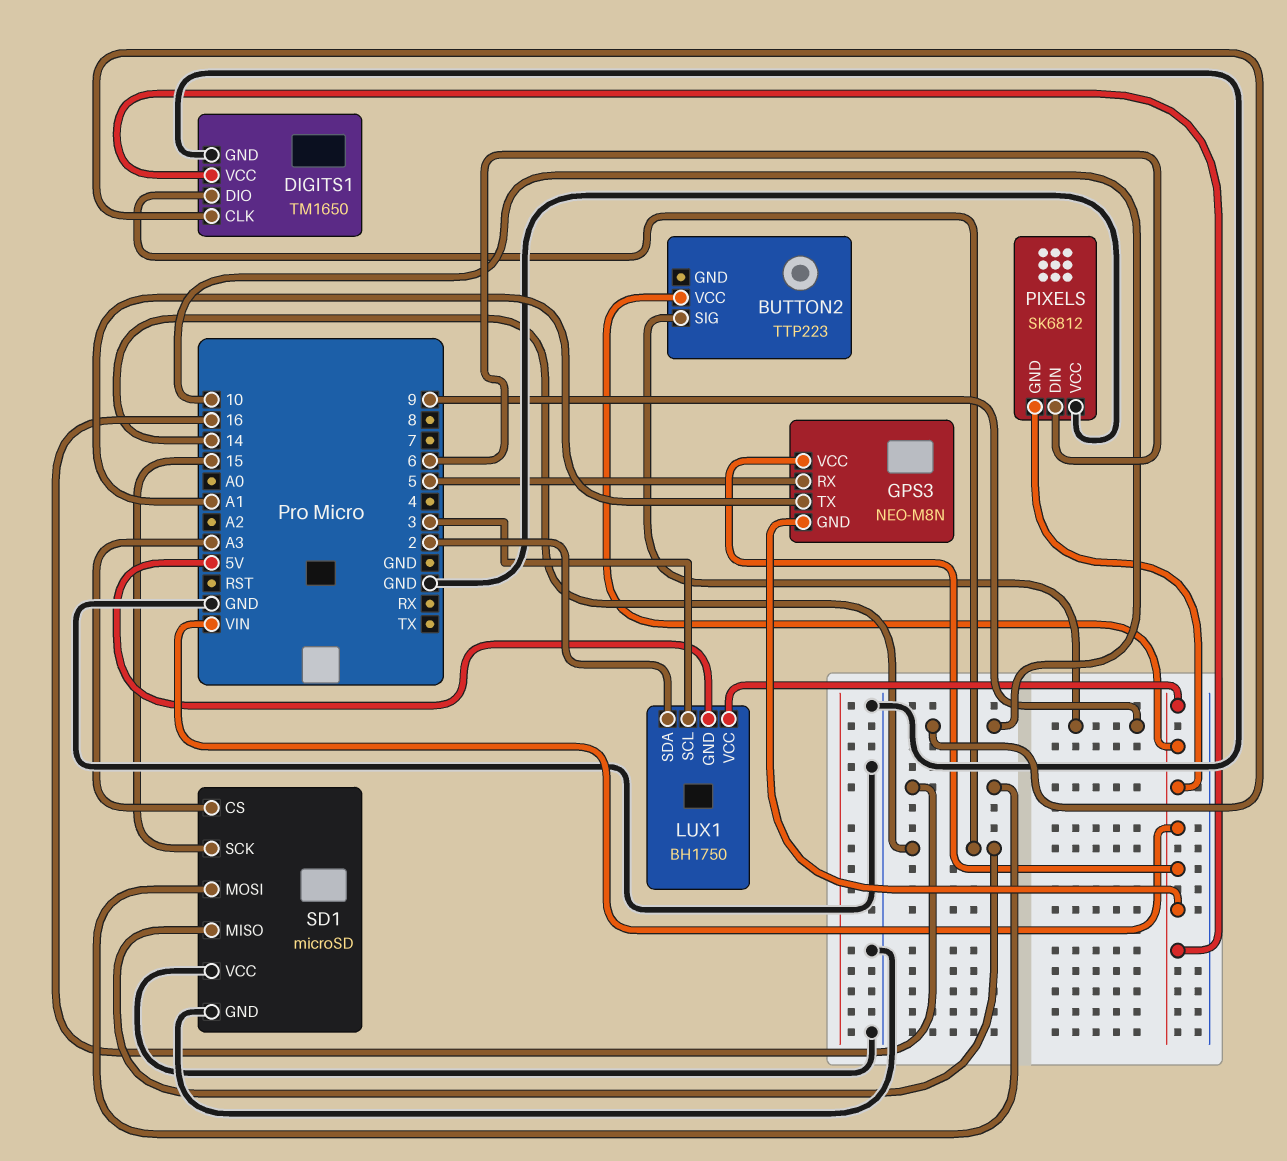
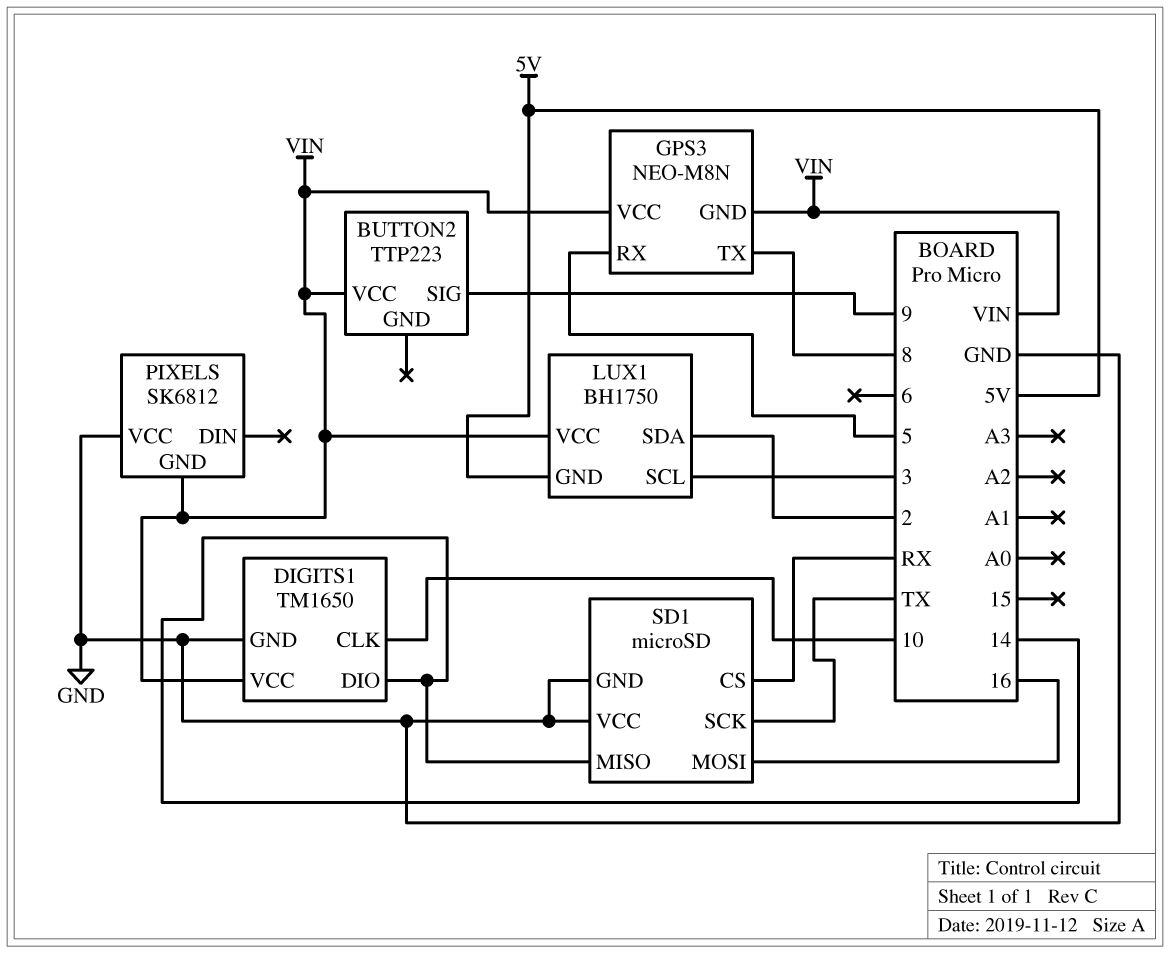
GPS3 pin TX: A1 -> 8
PIXELS pin DIN: 6 -> none
SD1 pin CS: A3 -> RX
SD1 pin SCK: 15 -> TX

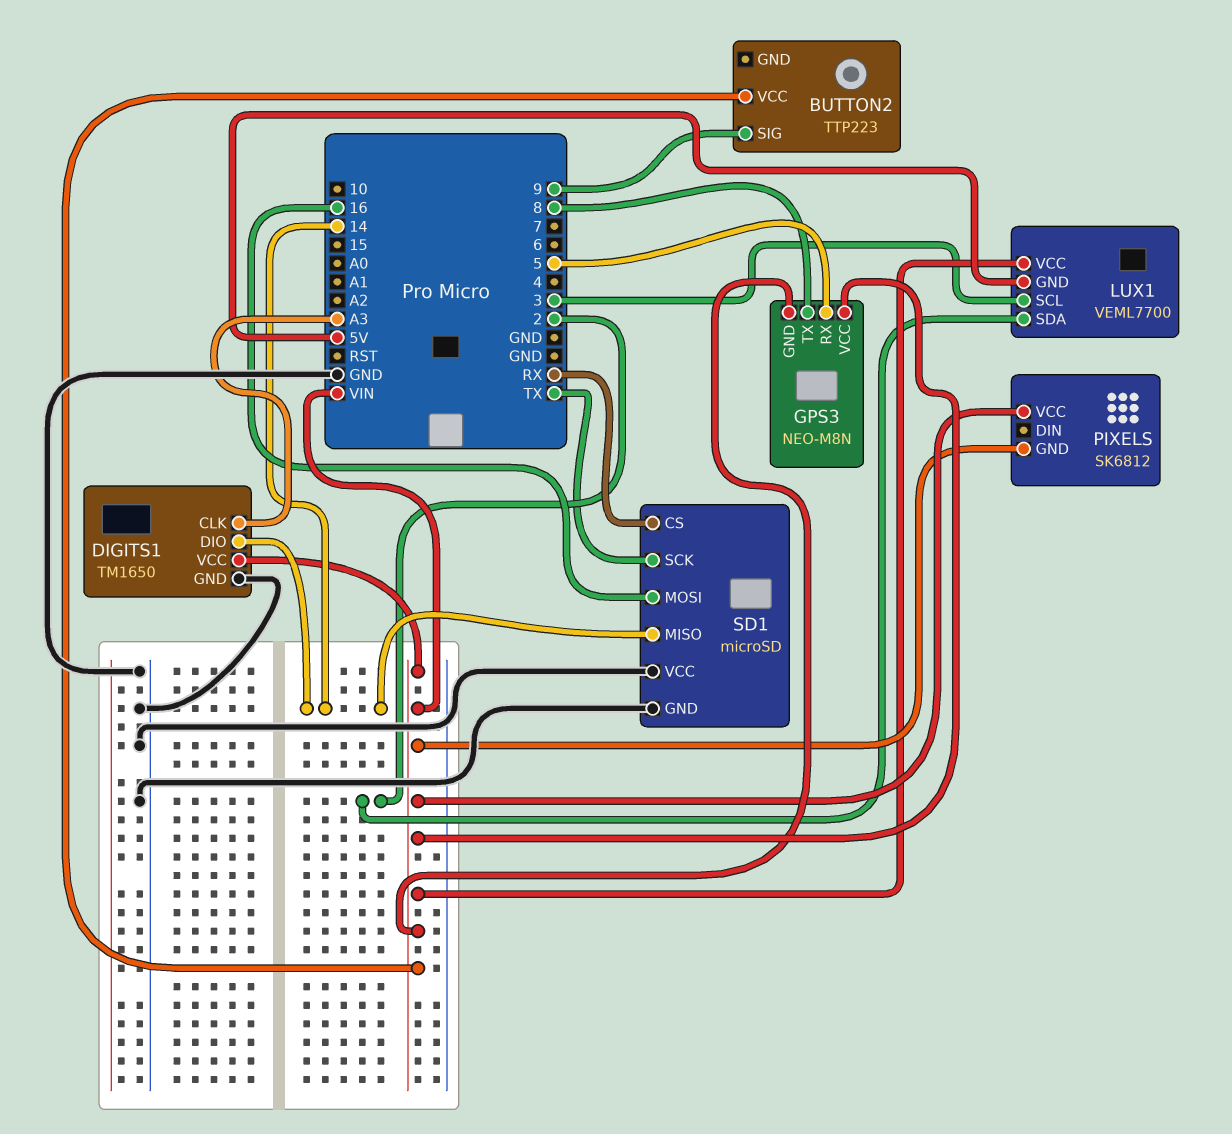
DIGITS1 pin CLK: 10 -> A3
LUX1: BH1750 -> VEML7700
PIXELS pin VCC: GND -> VIN

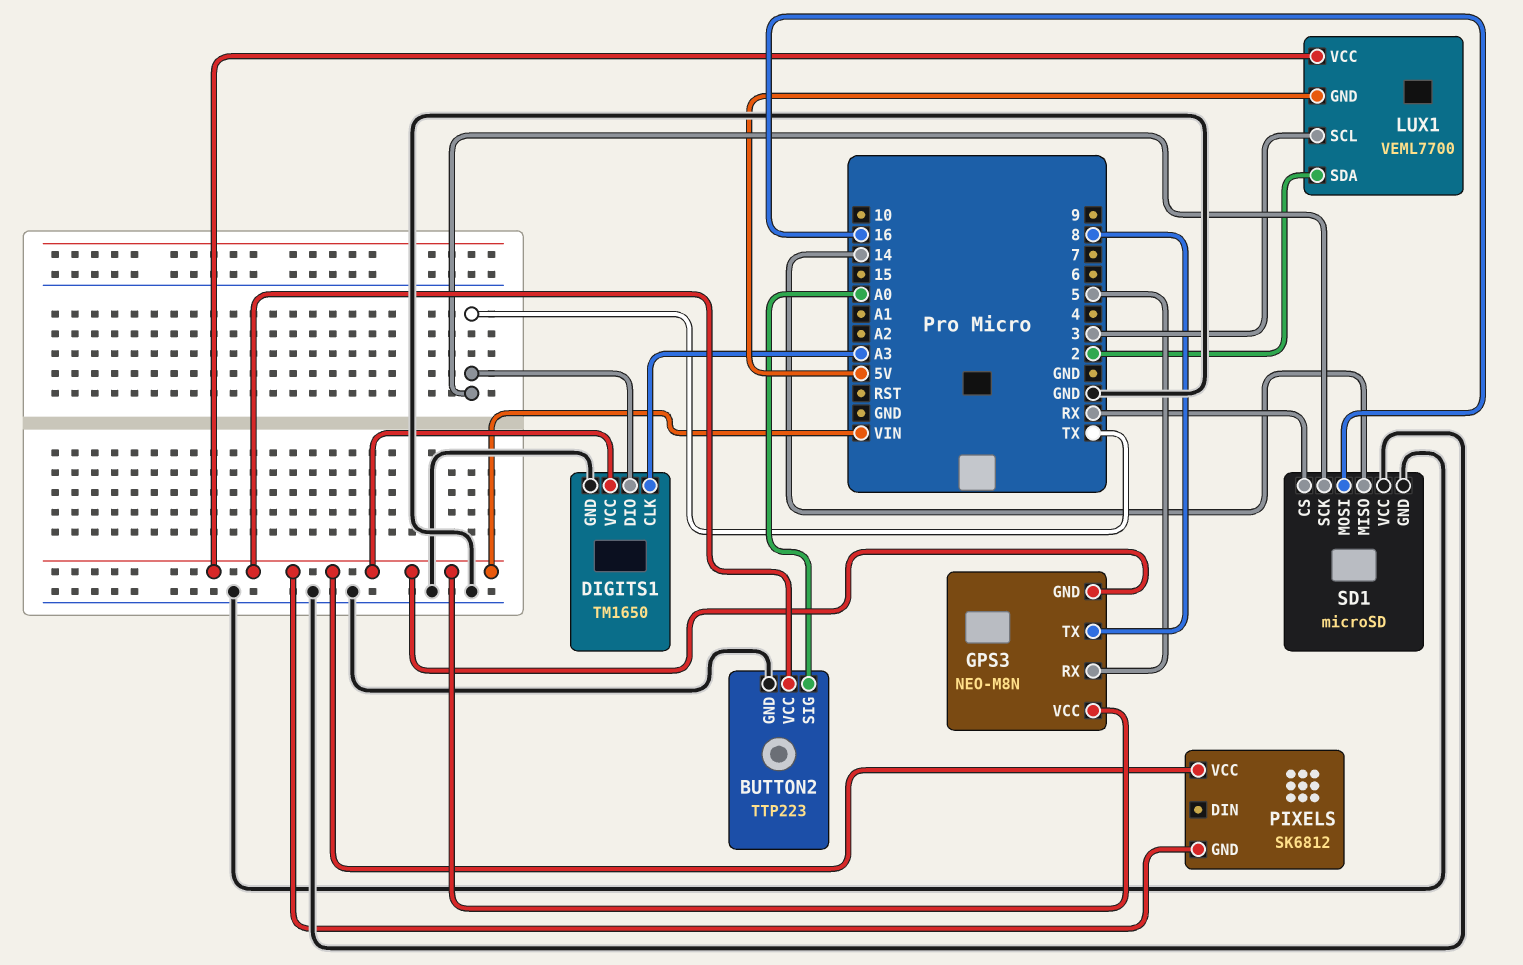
BUTTON2 pin GND: none -> GND
BUTTON2 pin SIG: 9 -> A0
DIGITS1 pin DIO: 14 -> TX

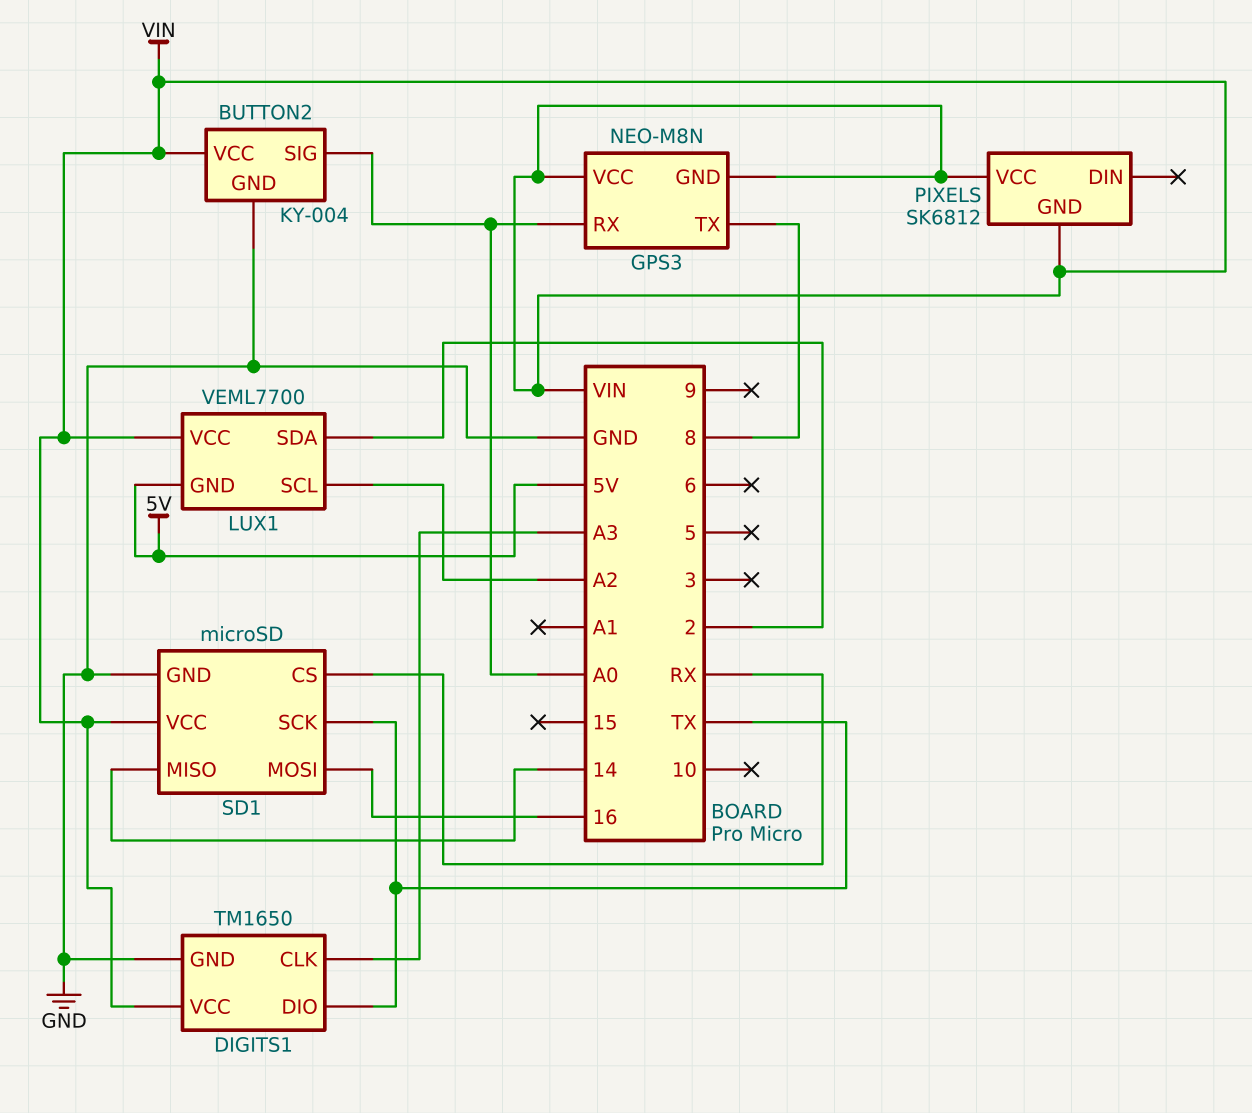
BUTTON2: TTP223 -> KY-004
GPS3 pin RX: 5 -> A0
LUX1 pin SCL: 3 -> A2
SD1 pin VCC: GND -> VIN

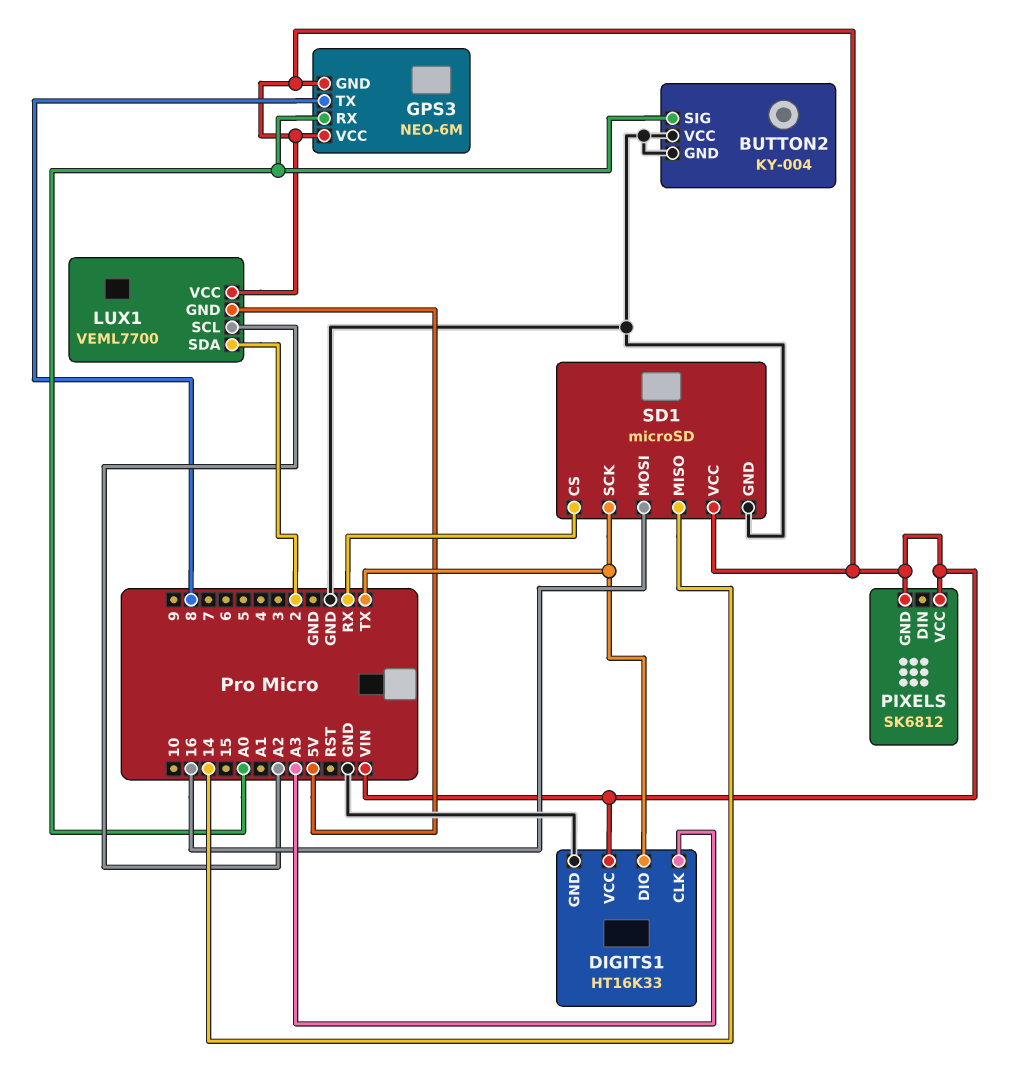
BUTTON2 pin VCC: VIN -> GND
DIGITS1: TM1650 -> HT16K33
GPS3: NEO-M8N -> NEO-6M

